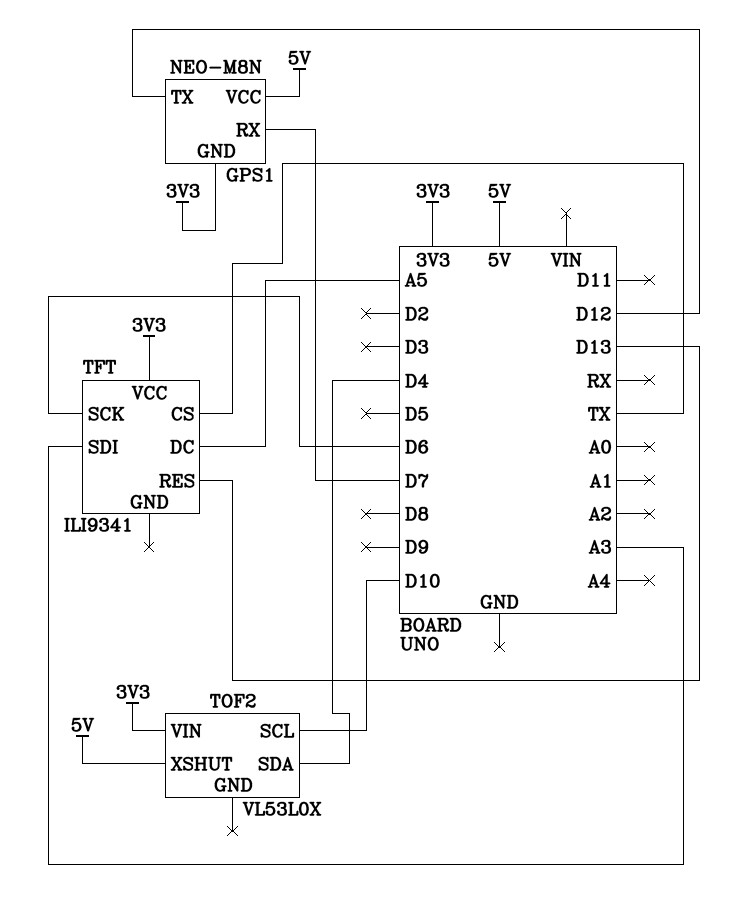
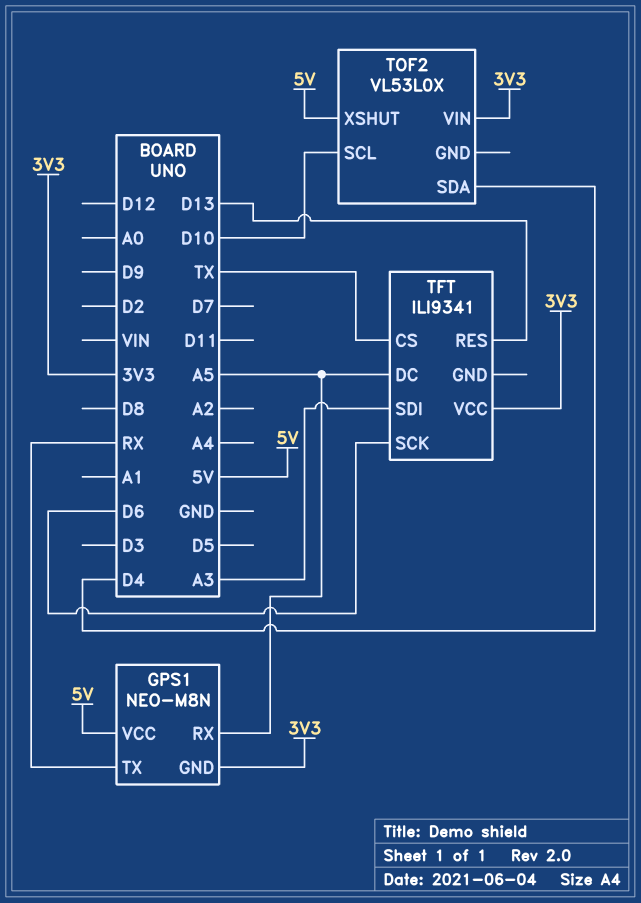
GPS1 pin RX: D7 -> A5
GPS1 pin TX: D12 -> RX

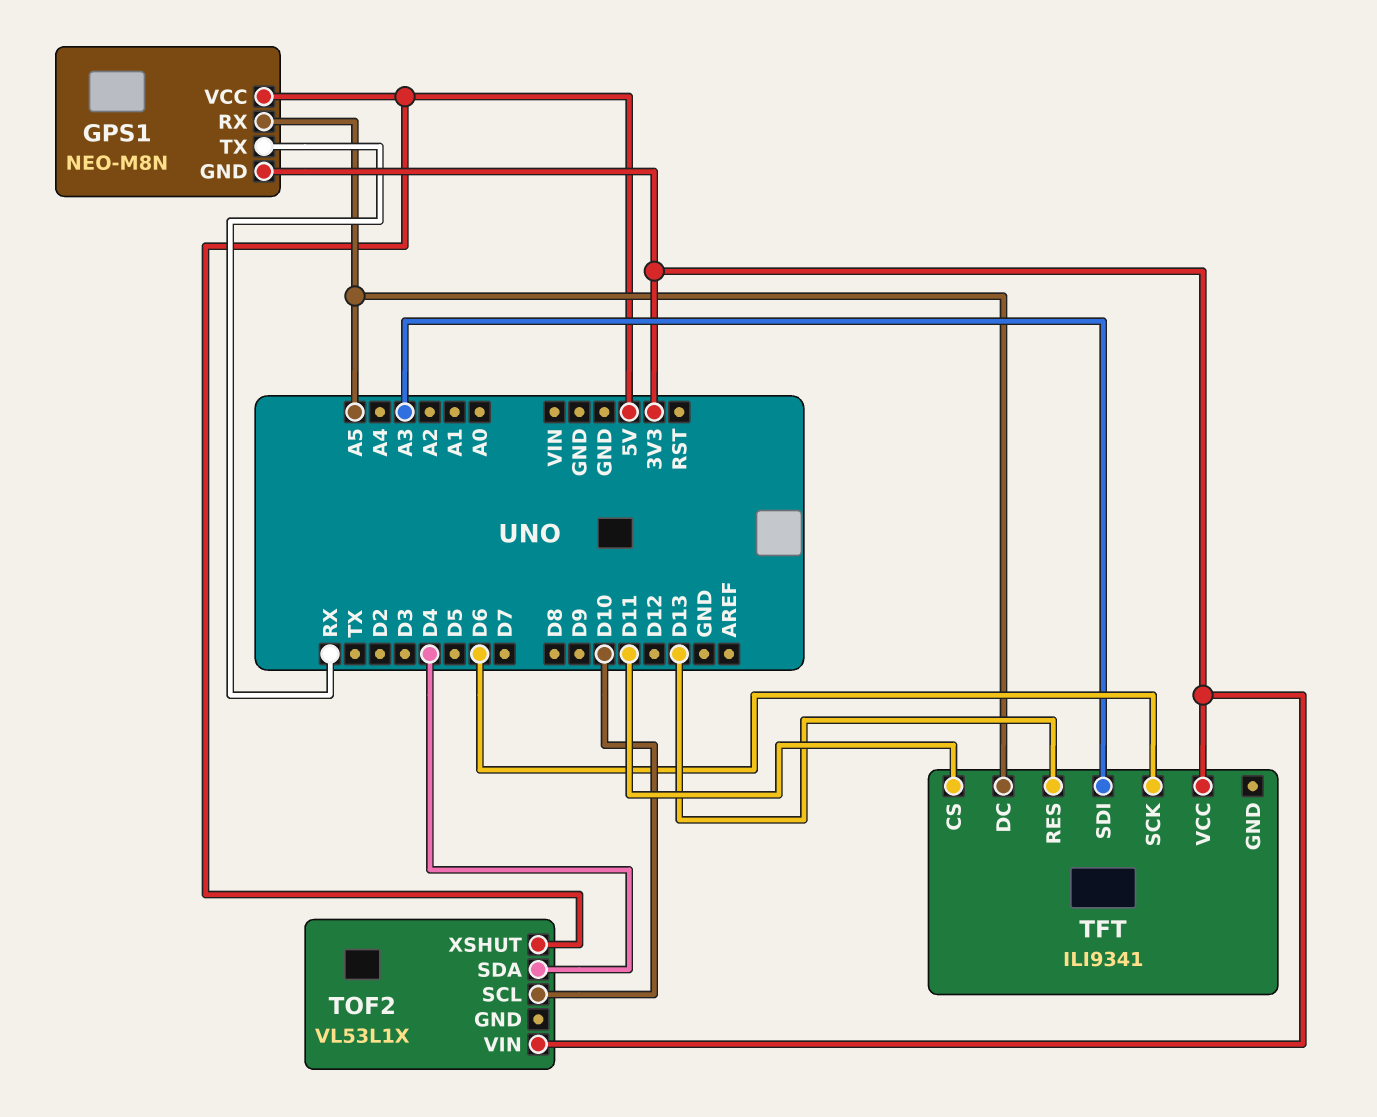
TFT pin CS: TX -> D11
TOF2: VL53L0X -> VL53L1X

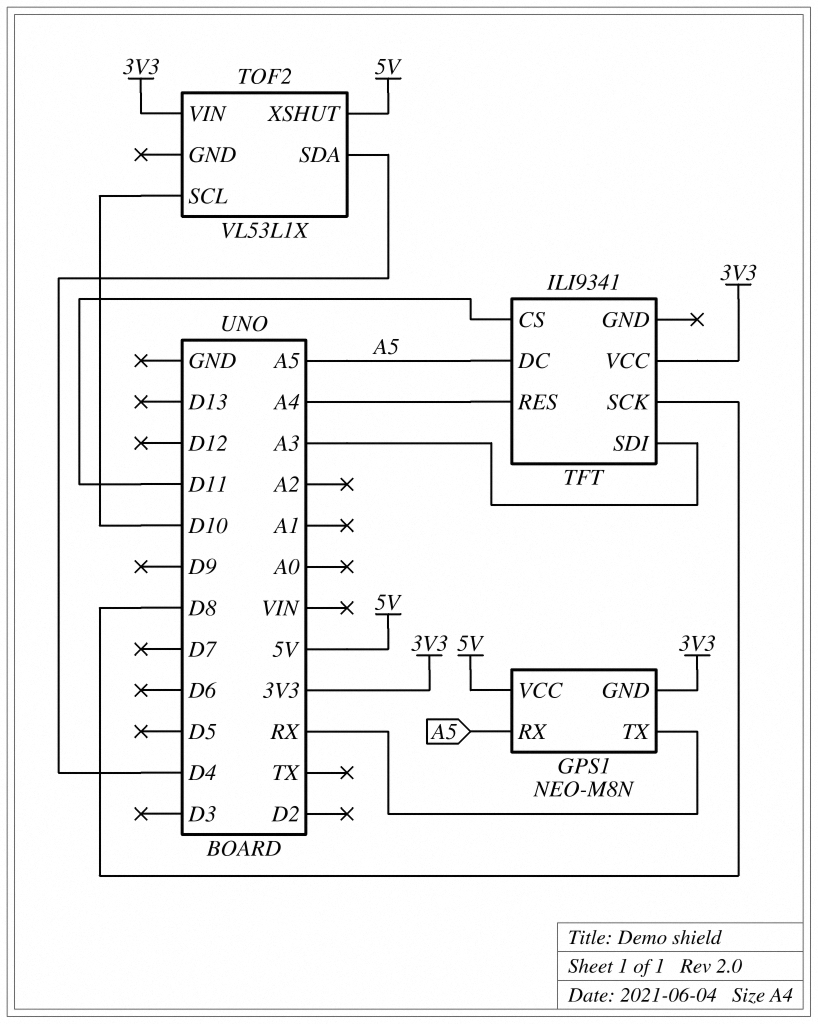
TFT pin RES: D13 -> A4
TFT pin SCK: D6 -> D8

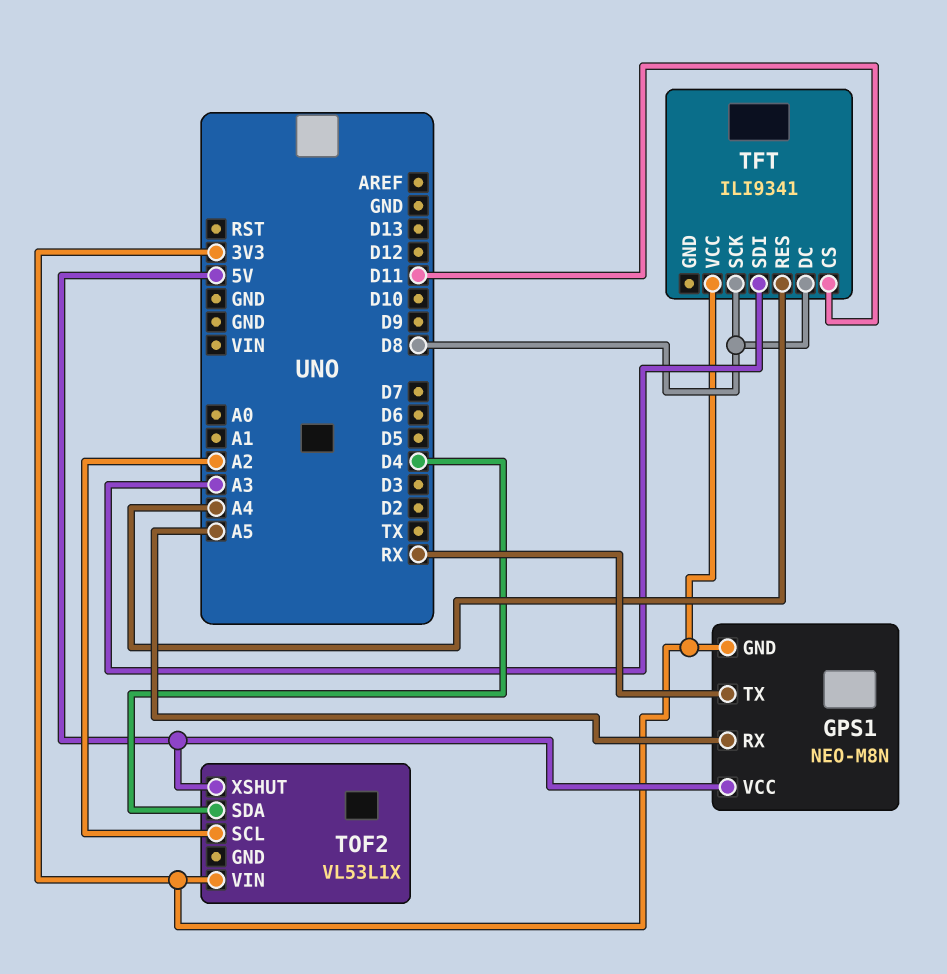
TFT pin DC: A5 -> D8
TOF2 pin SCL: D10 -> A2

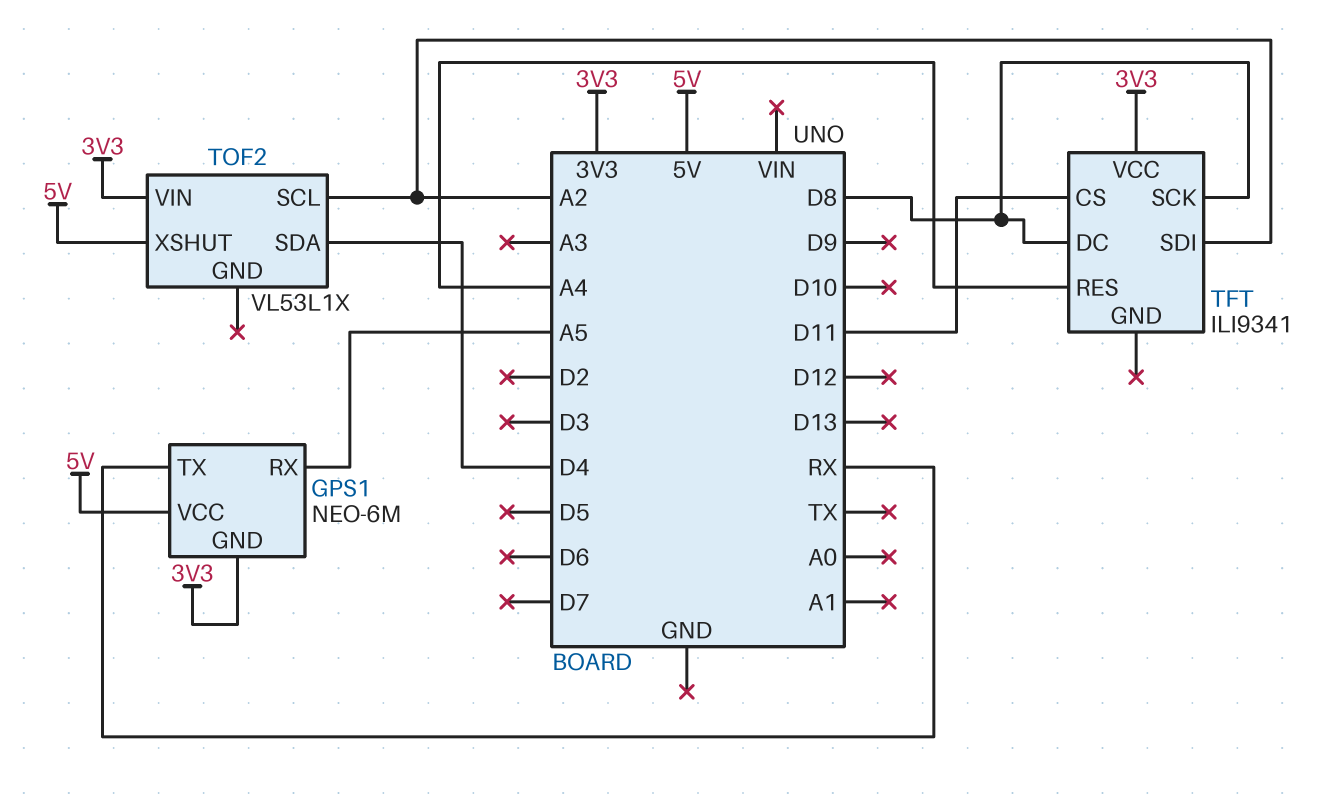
GPS1: NEO-M8N -> NEO-6M
TFT pin SDI: A3 -> A2

